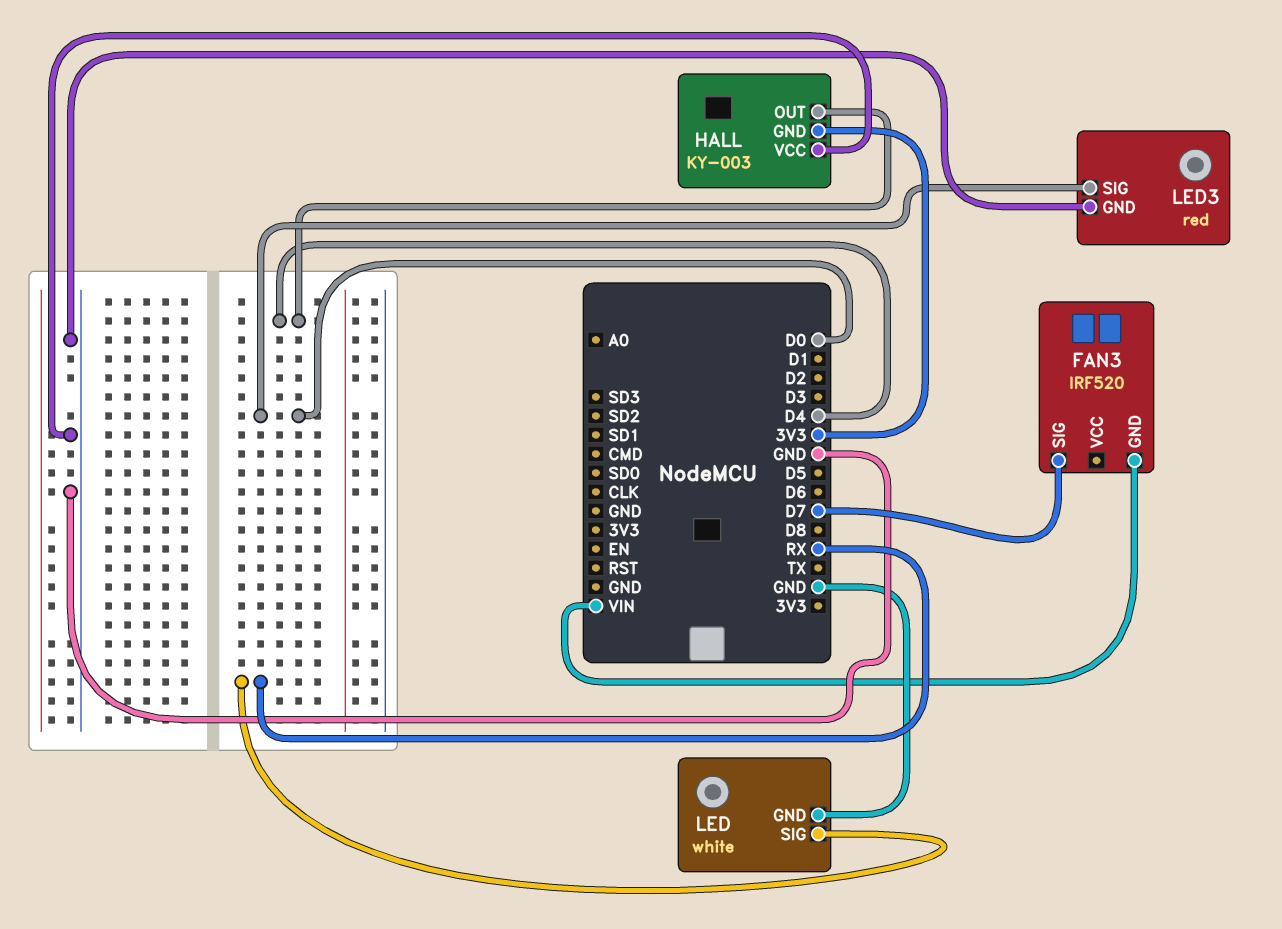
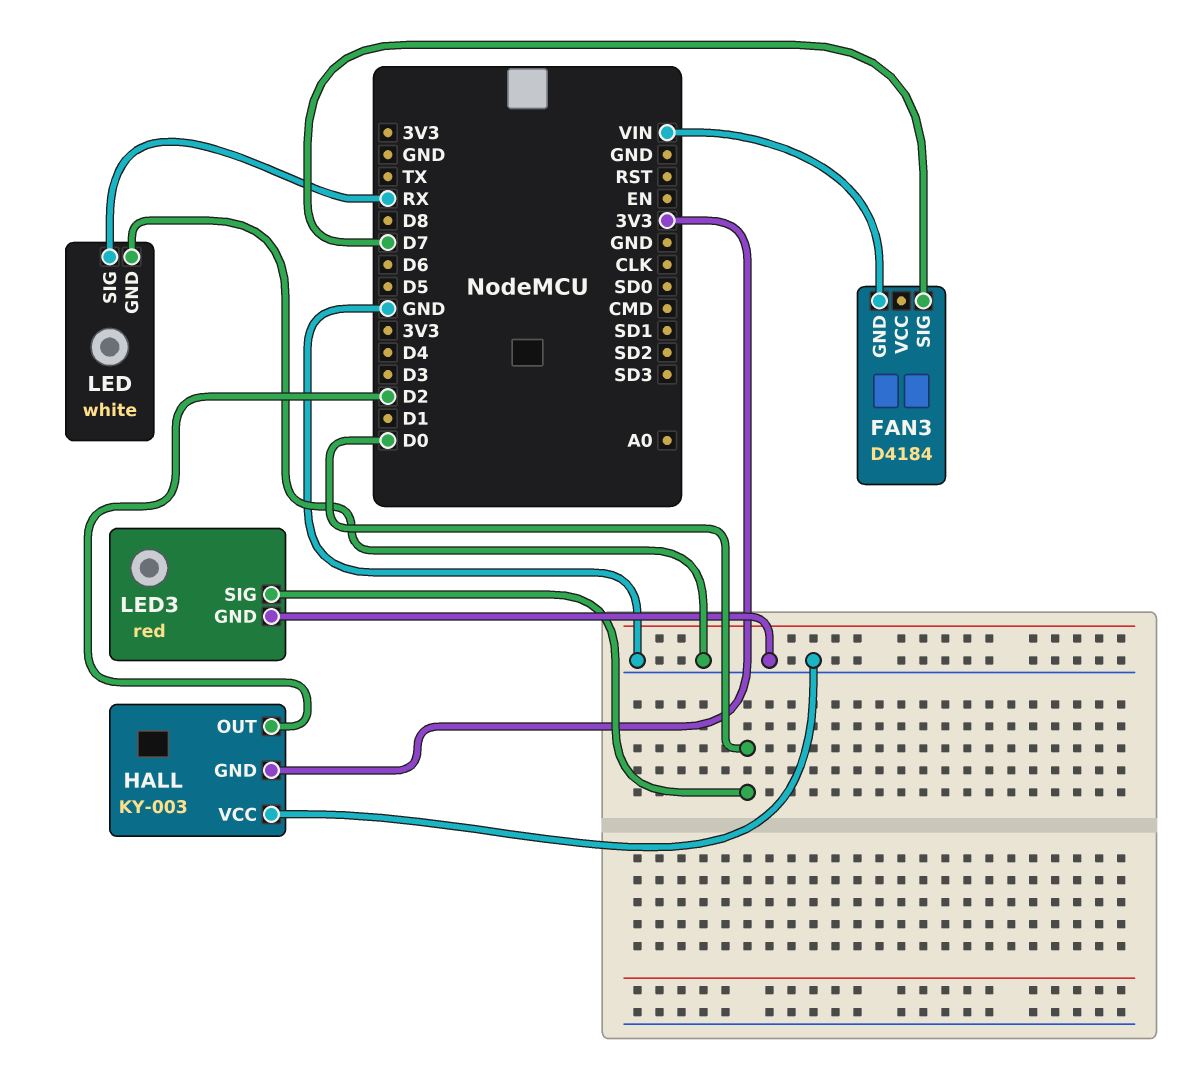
FAN3: IRF520 -> D4184
HALL pin OUT: D4 -> D2

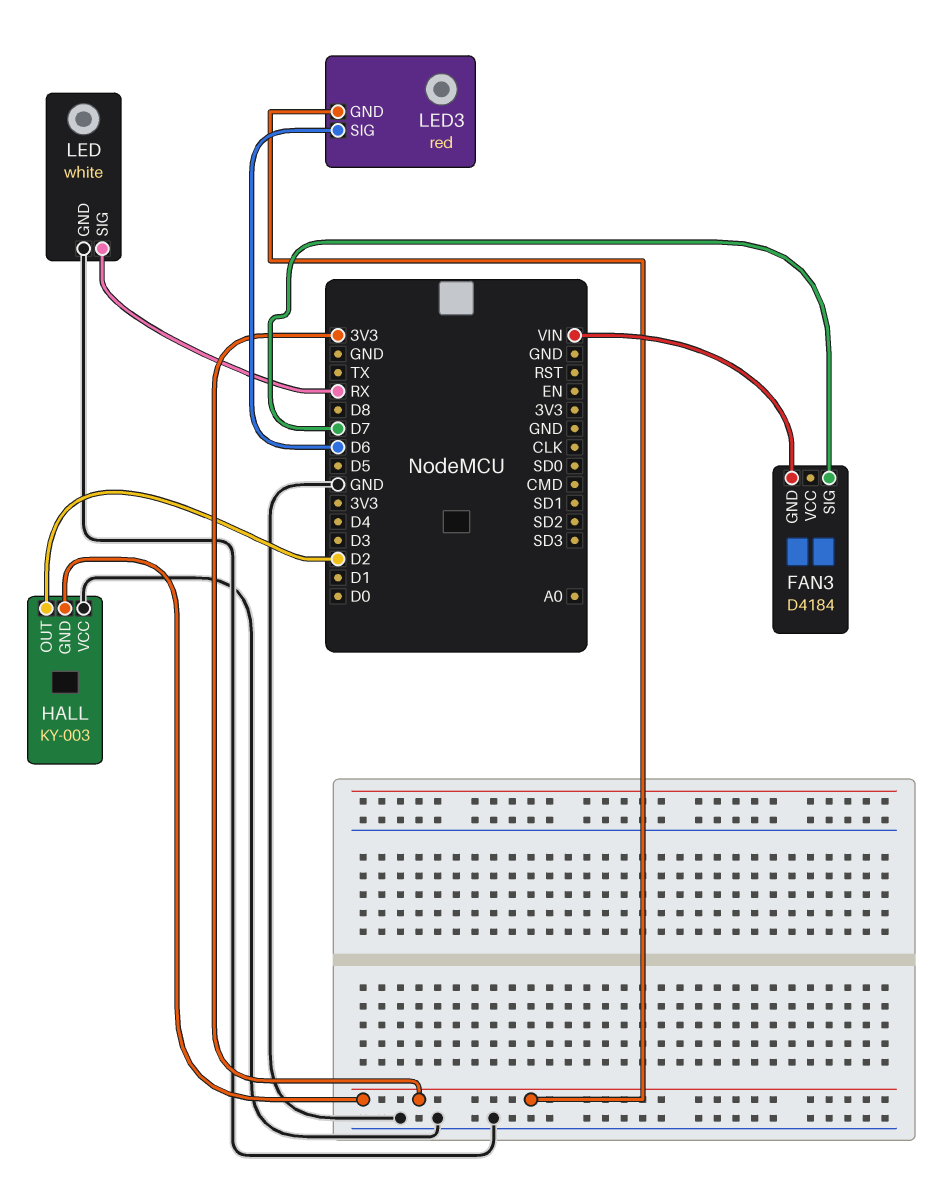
LED3 pin GND: GND -> 3V3
LED3 pin SIG: D0 -> D6

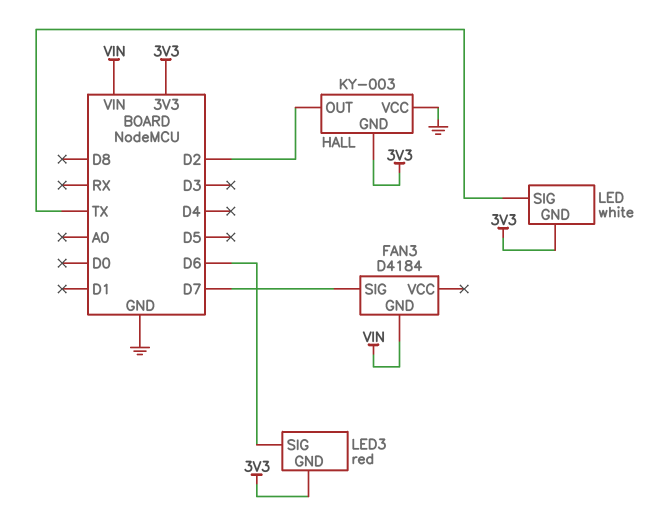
LED pin GND: GND -> 3V3
LED pin SIG: RX -> TX

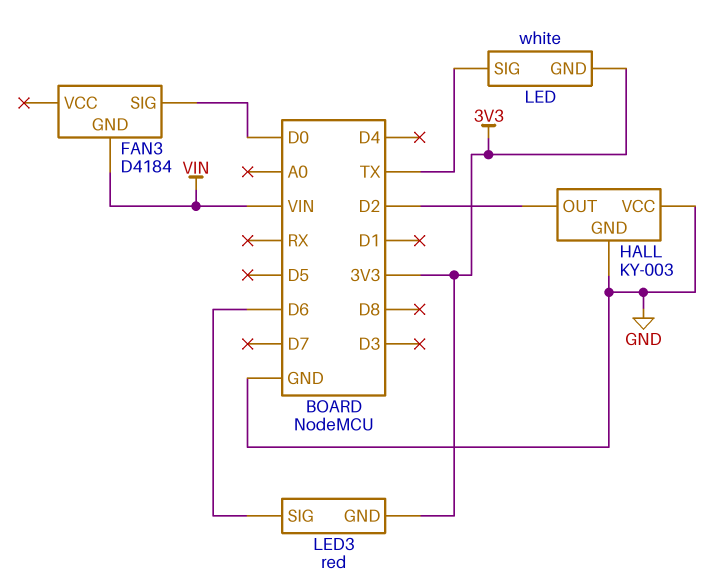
FAN3 pin SIG: D7 -> D0
HALL pin GND: 3V3 -> GND

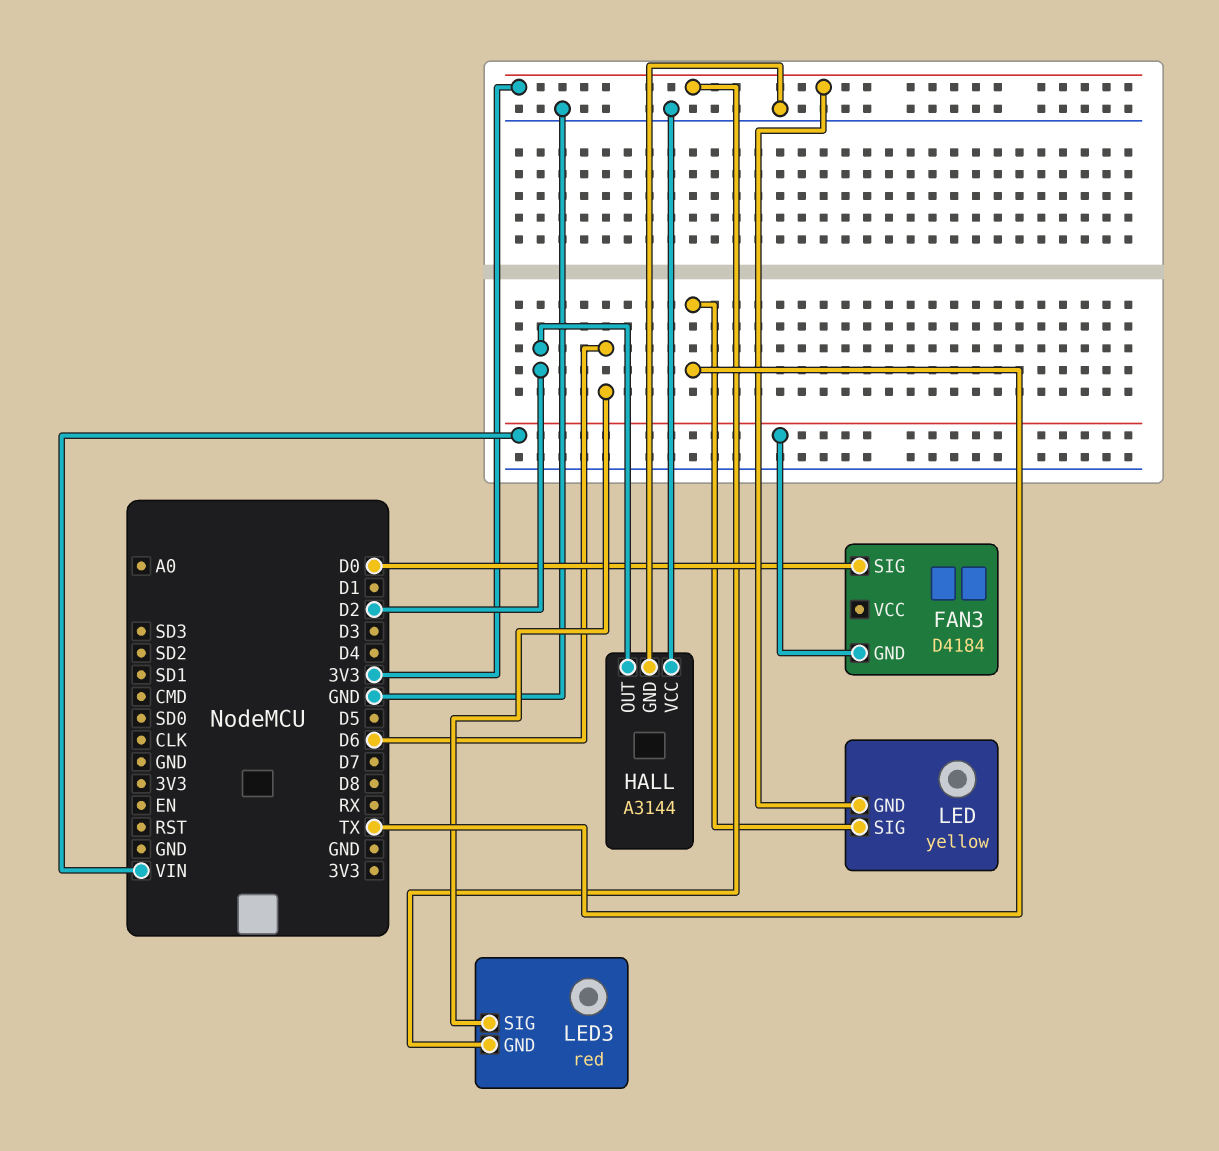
HALL: KY-003 -> A3144
LED: white -> yellow

